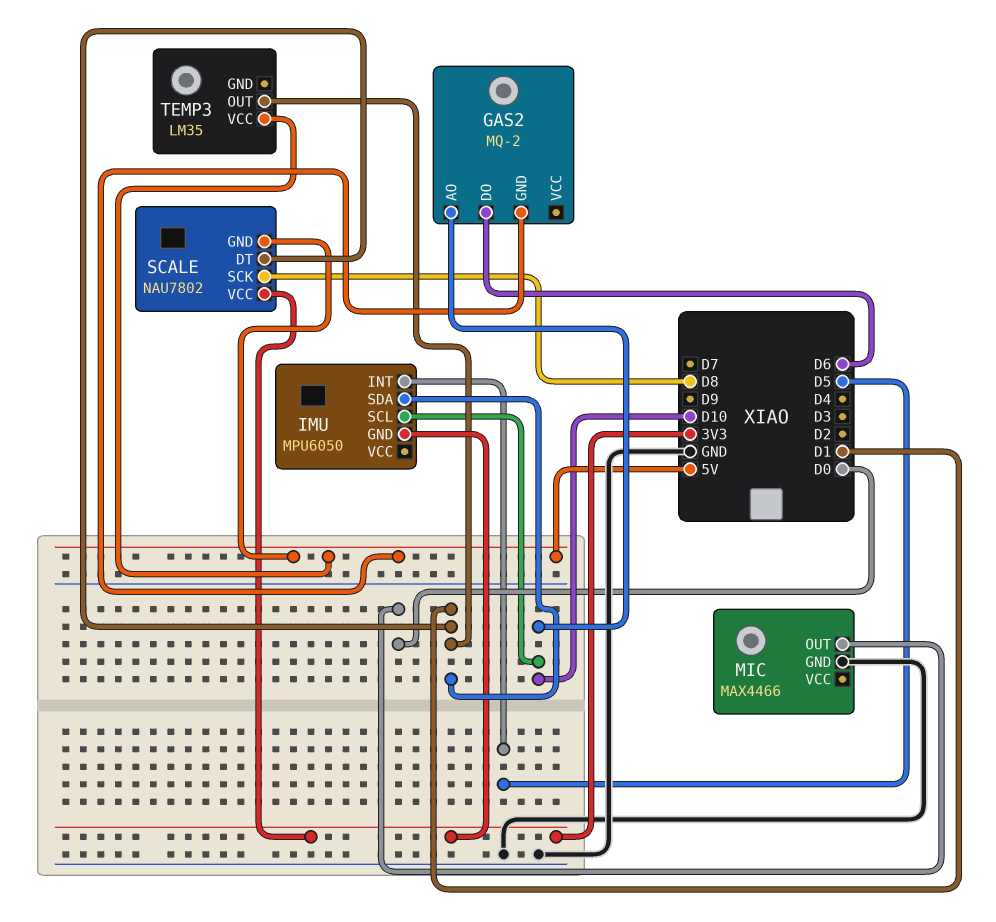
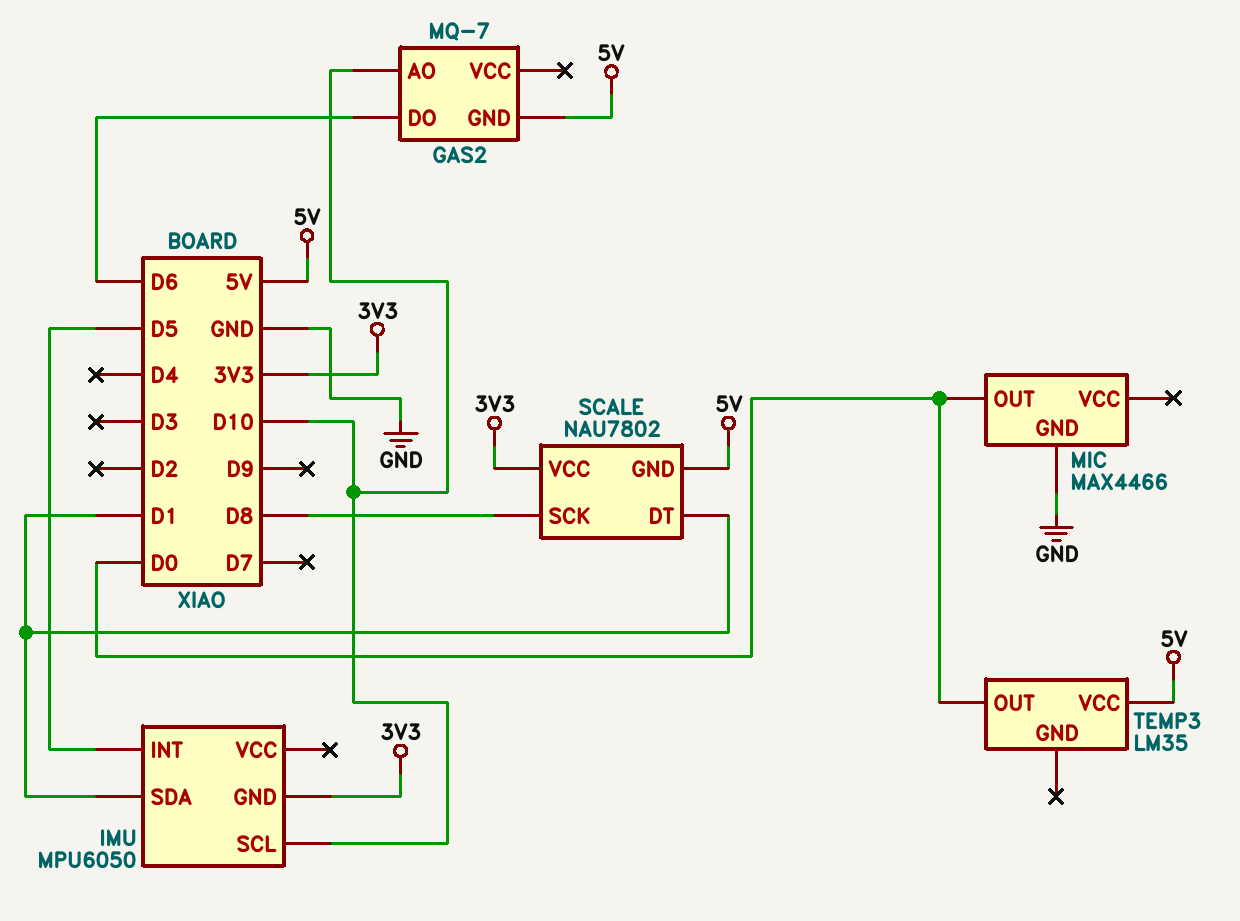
GAS2: MQ-2 -> MQ-7
TEMP3 pin OUT: D1 -> D0

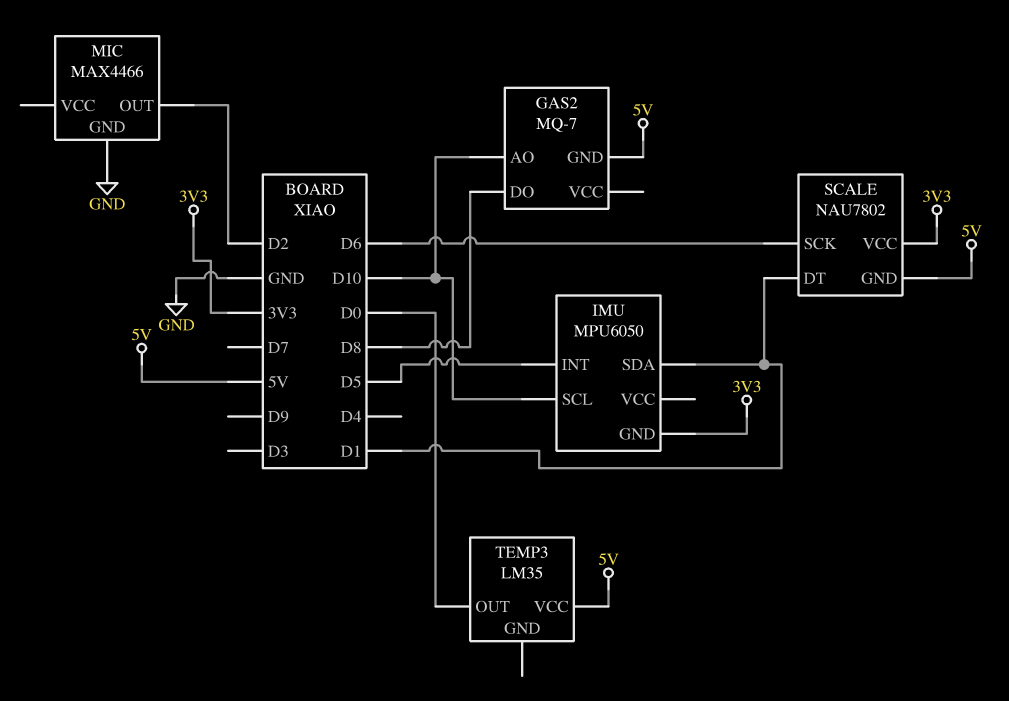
GAS2 pin DO: D6 -> D8
MIC pin OUT: D0 -> D2
SCALE pin SCK: D8 -> D6

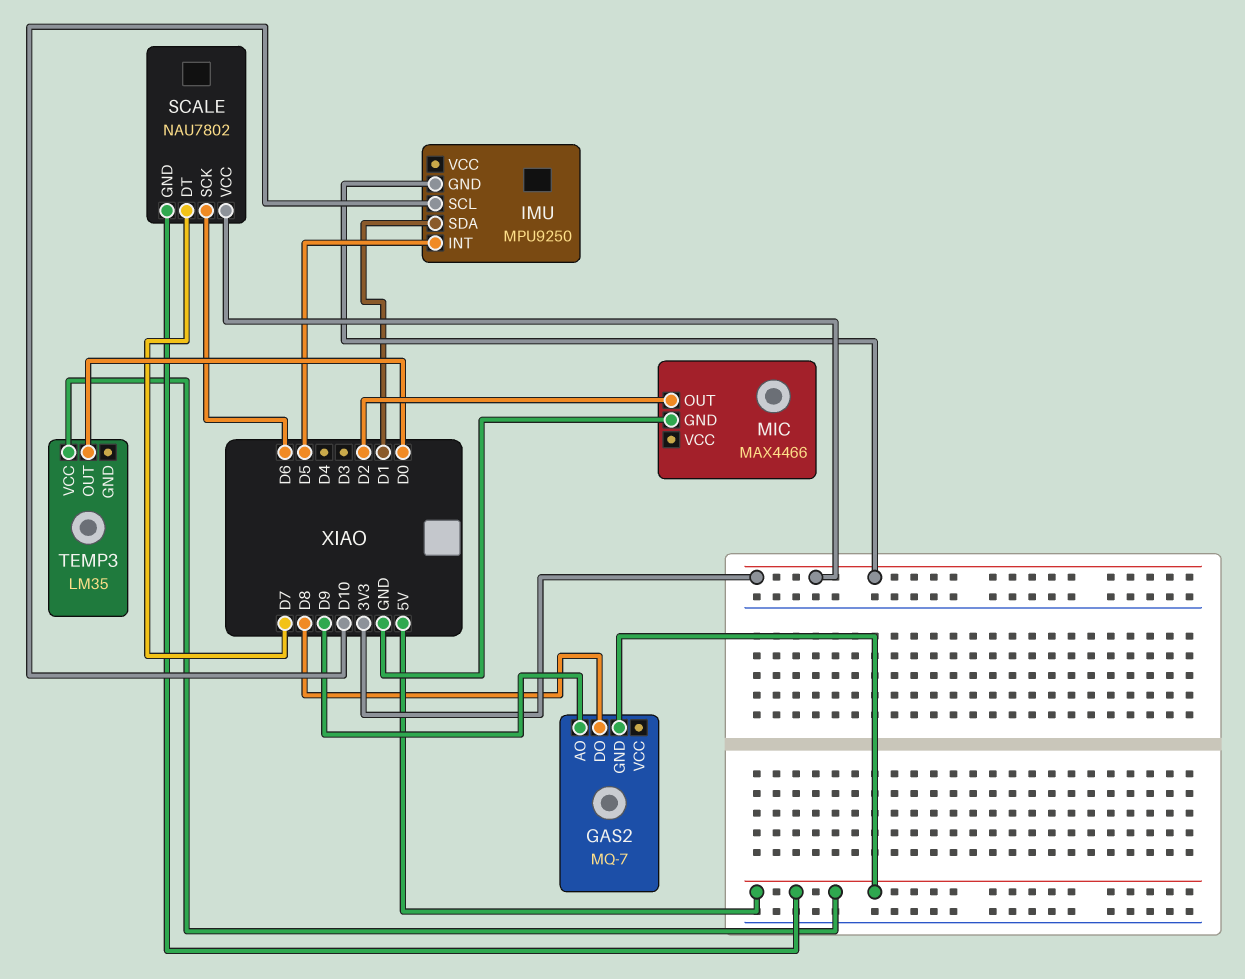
GAS2 pin AO: D10 -> D9
IMU: MPU6050 -> MPU9250
SCALE pin DT: D1 -> D7

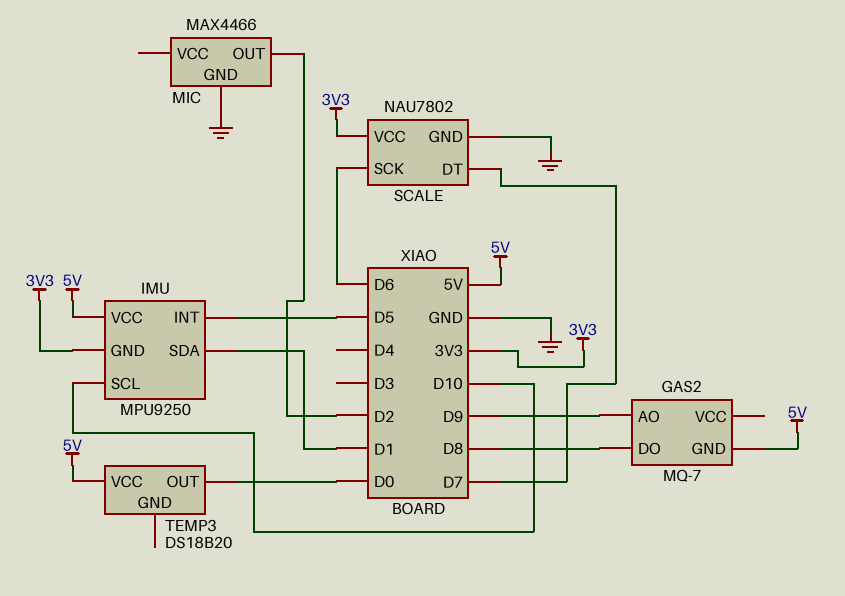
IMU pin VCC: none -> 5V
SCALE pin GND: 5V -> GND
TEMP3: LM35 -> DS18B20

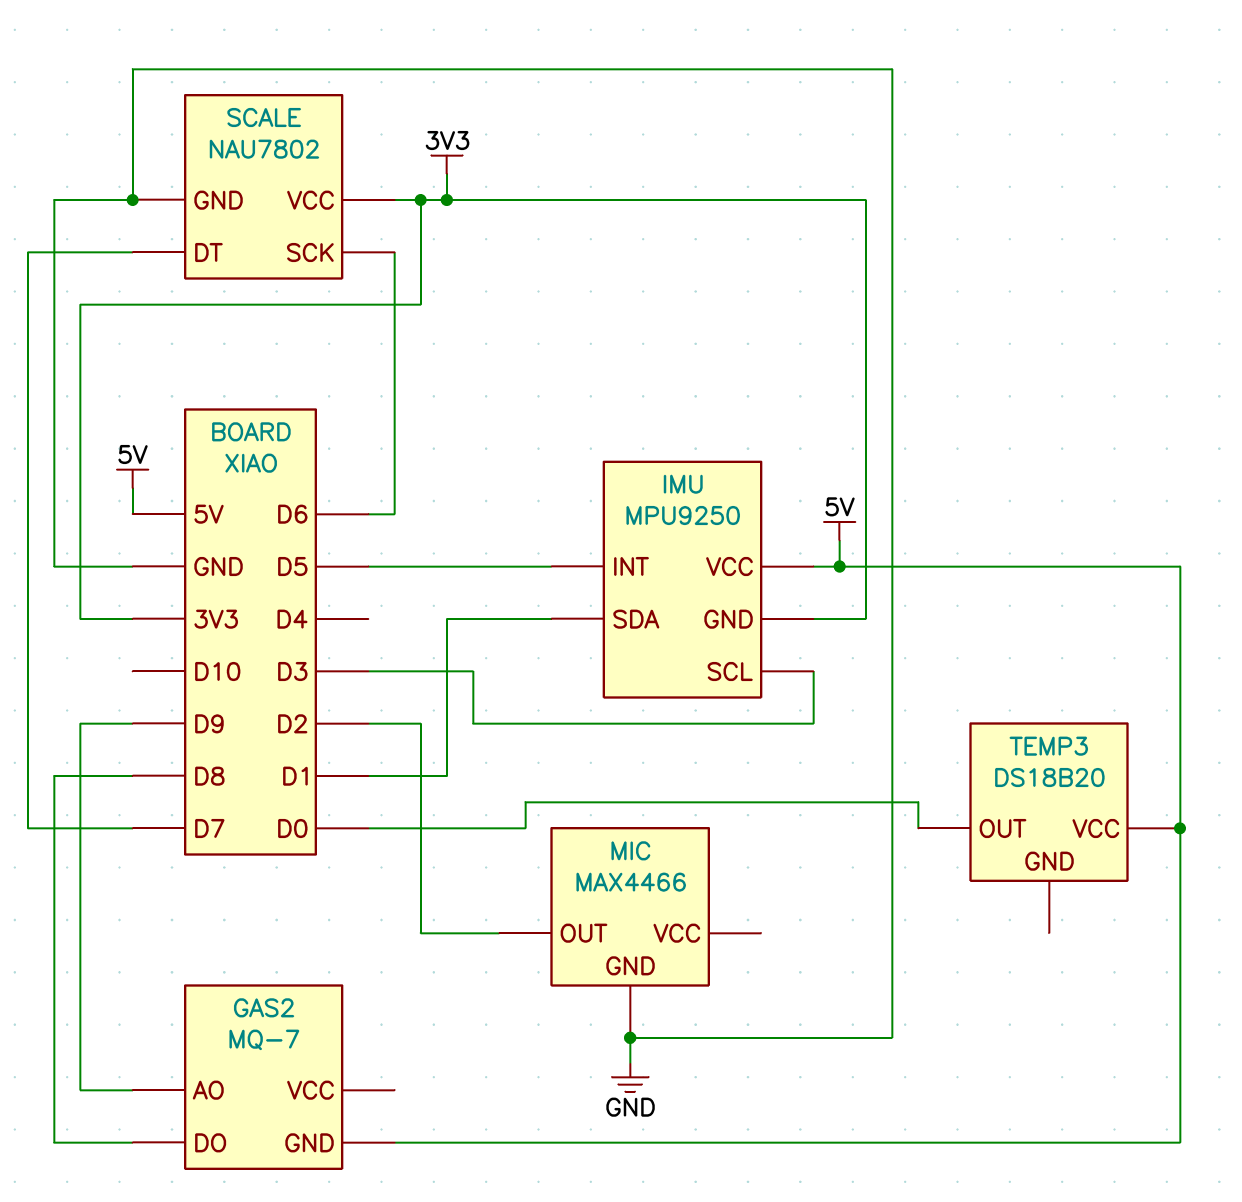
IMU pin SCL: D10 -> D3

